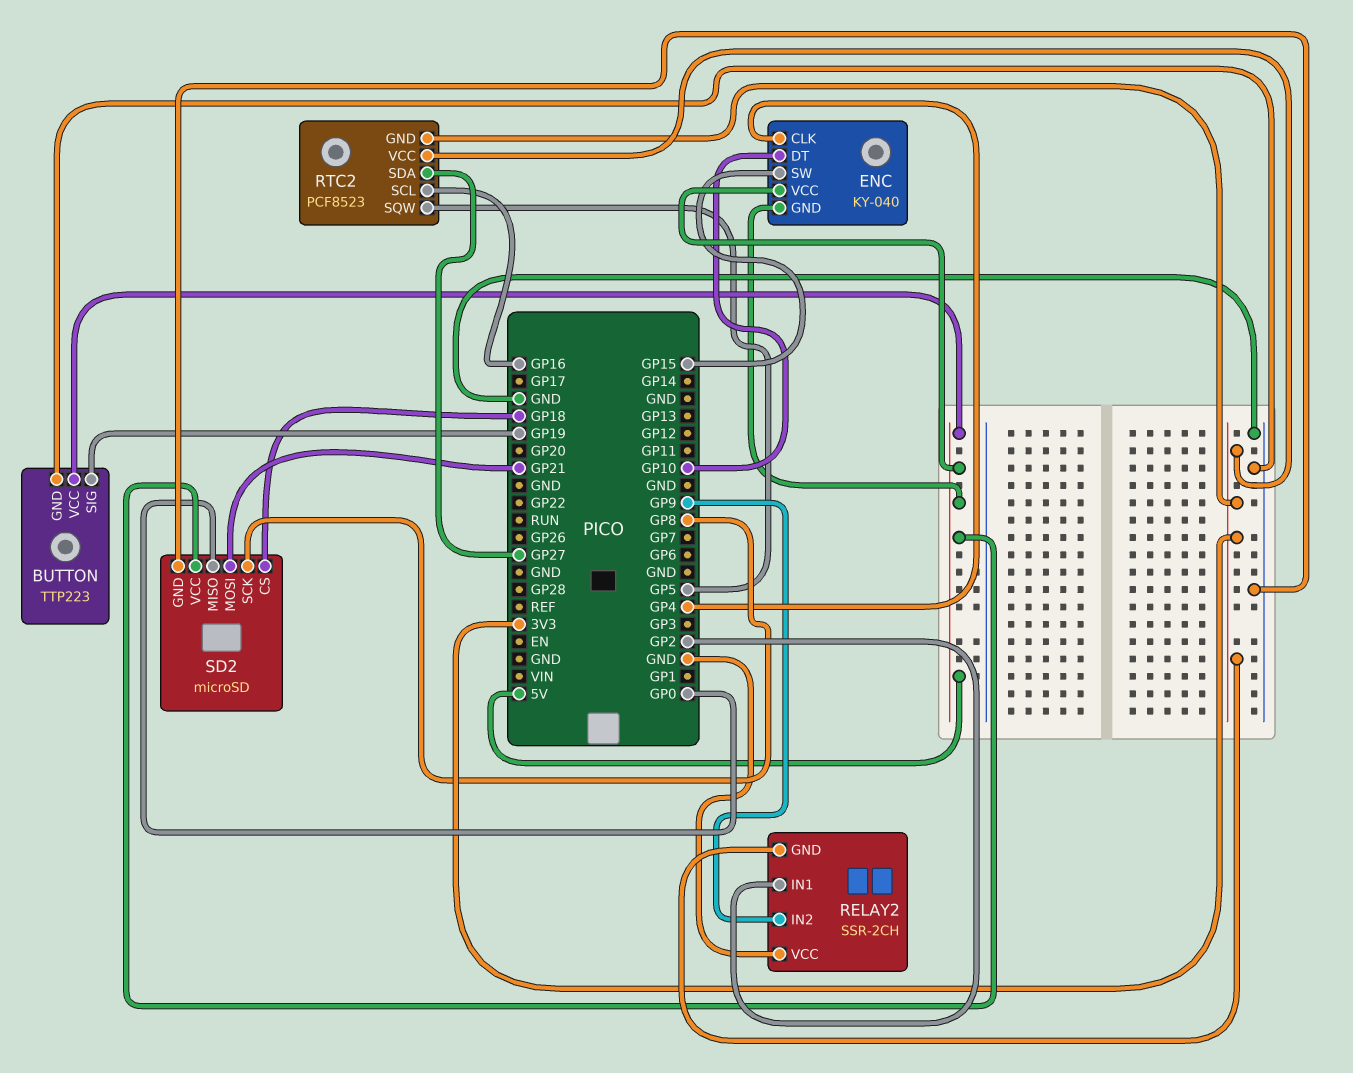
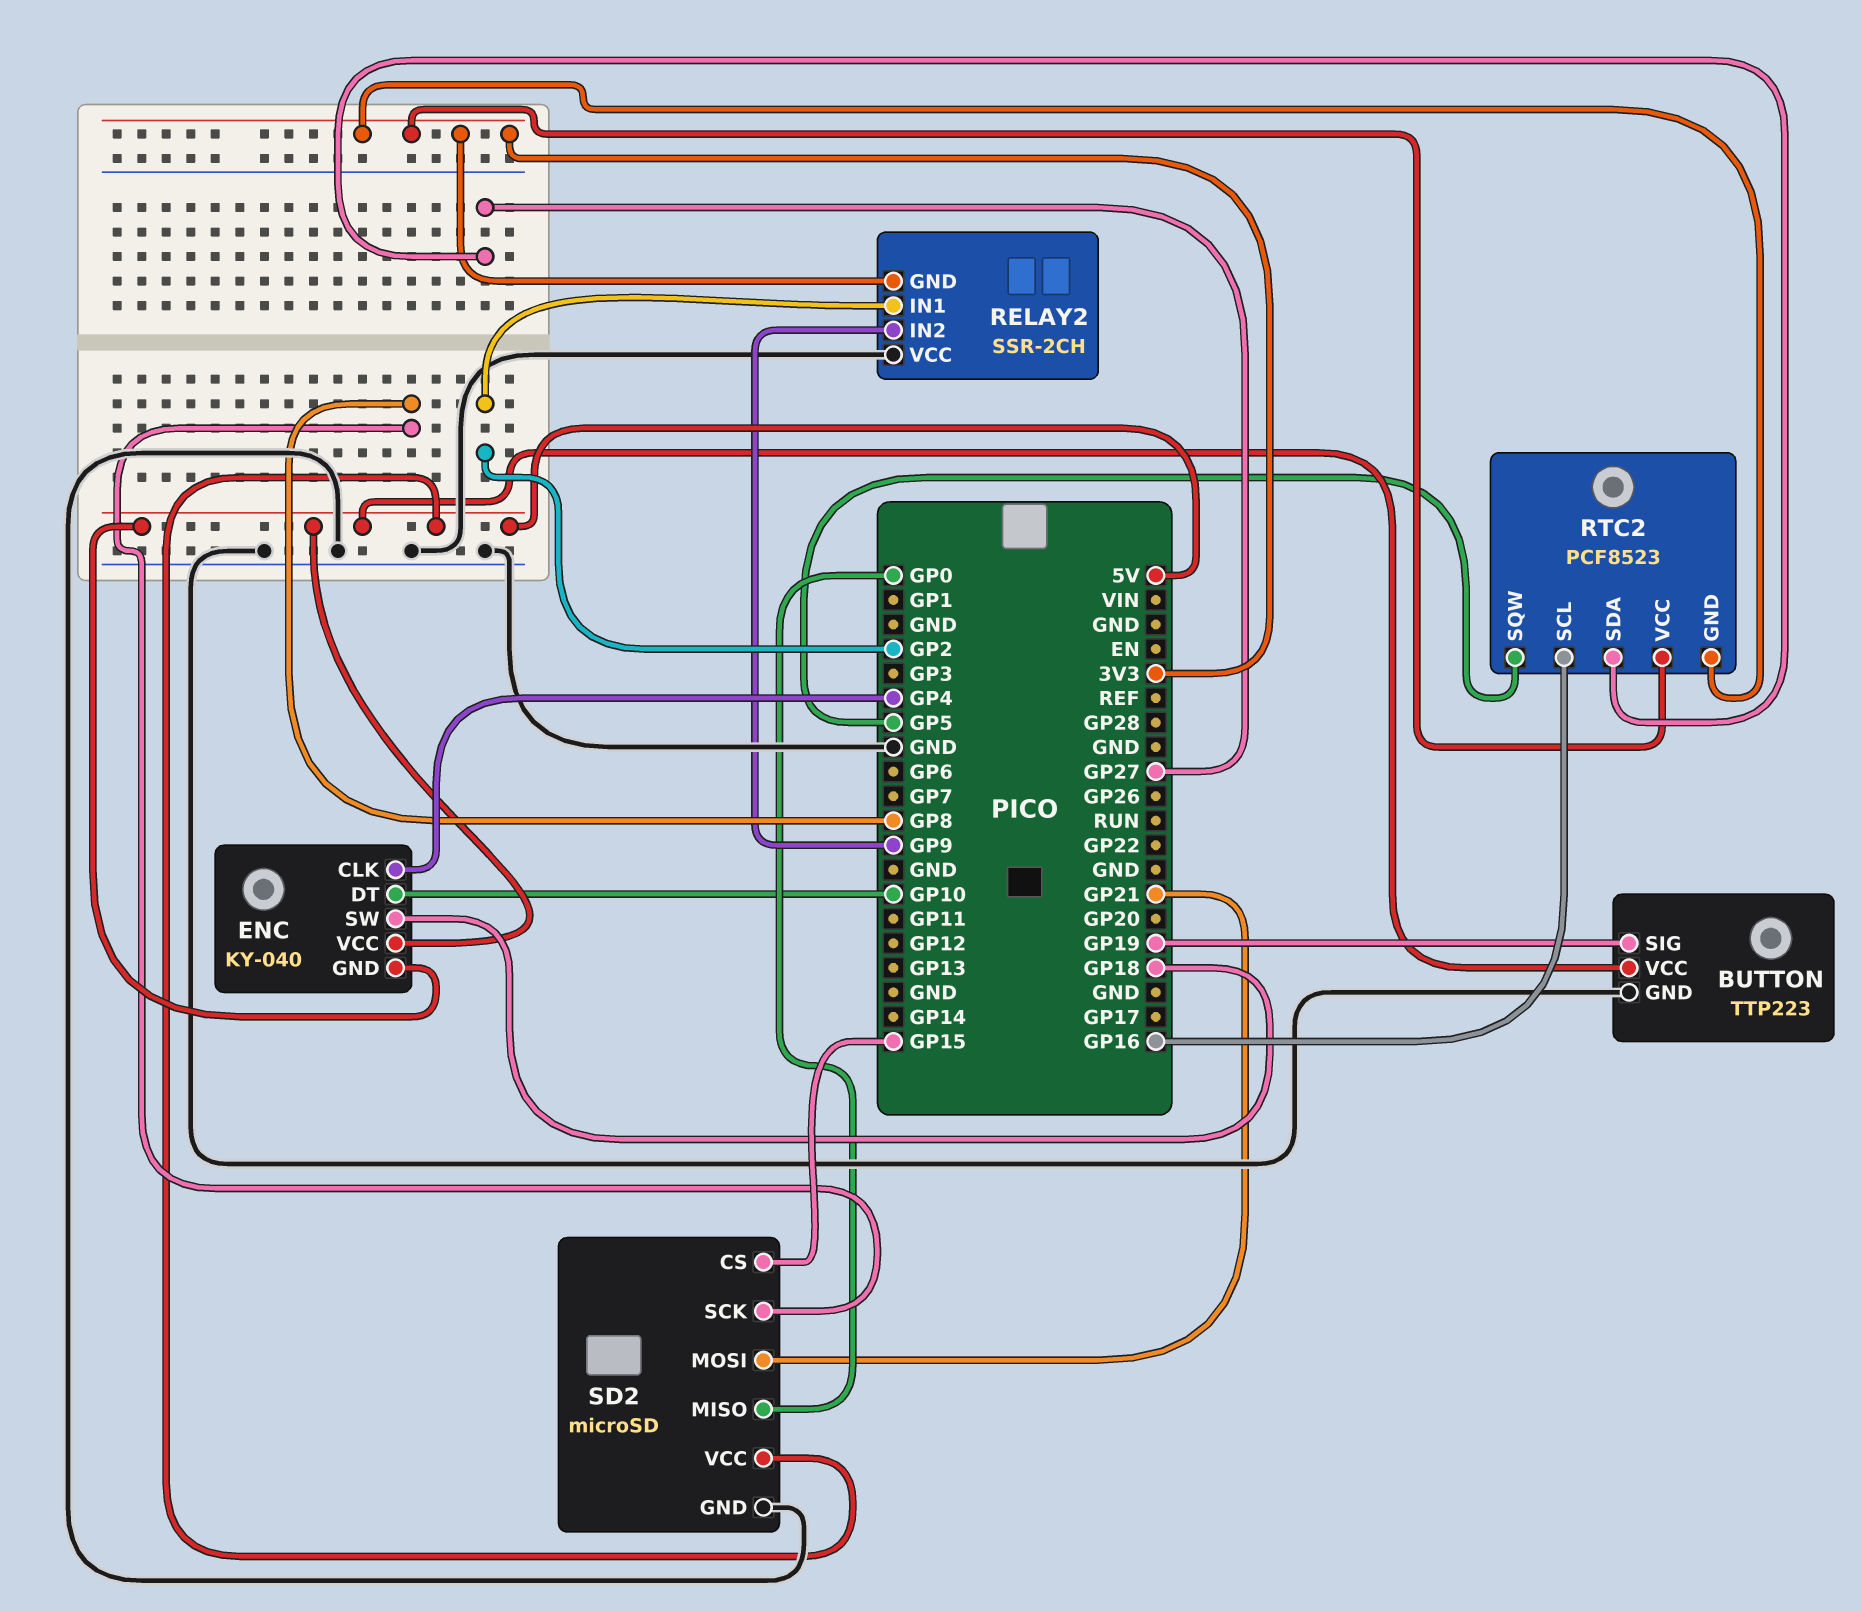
ENC pin SW: GP15 -> GP18
SD2 pin CS: GP18 -> GP15

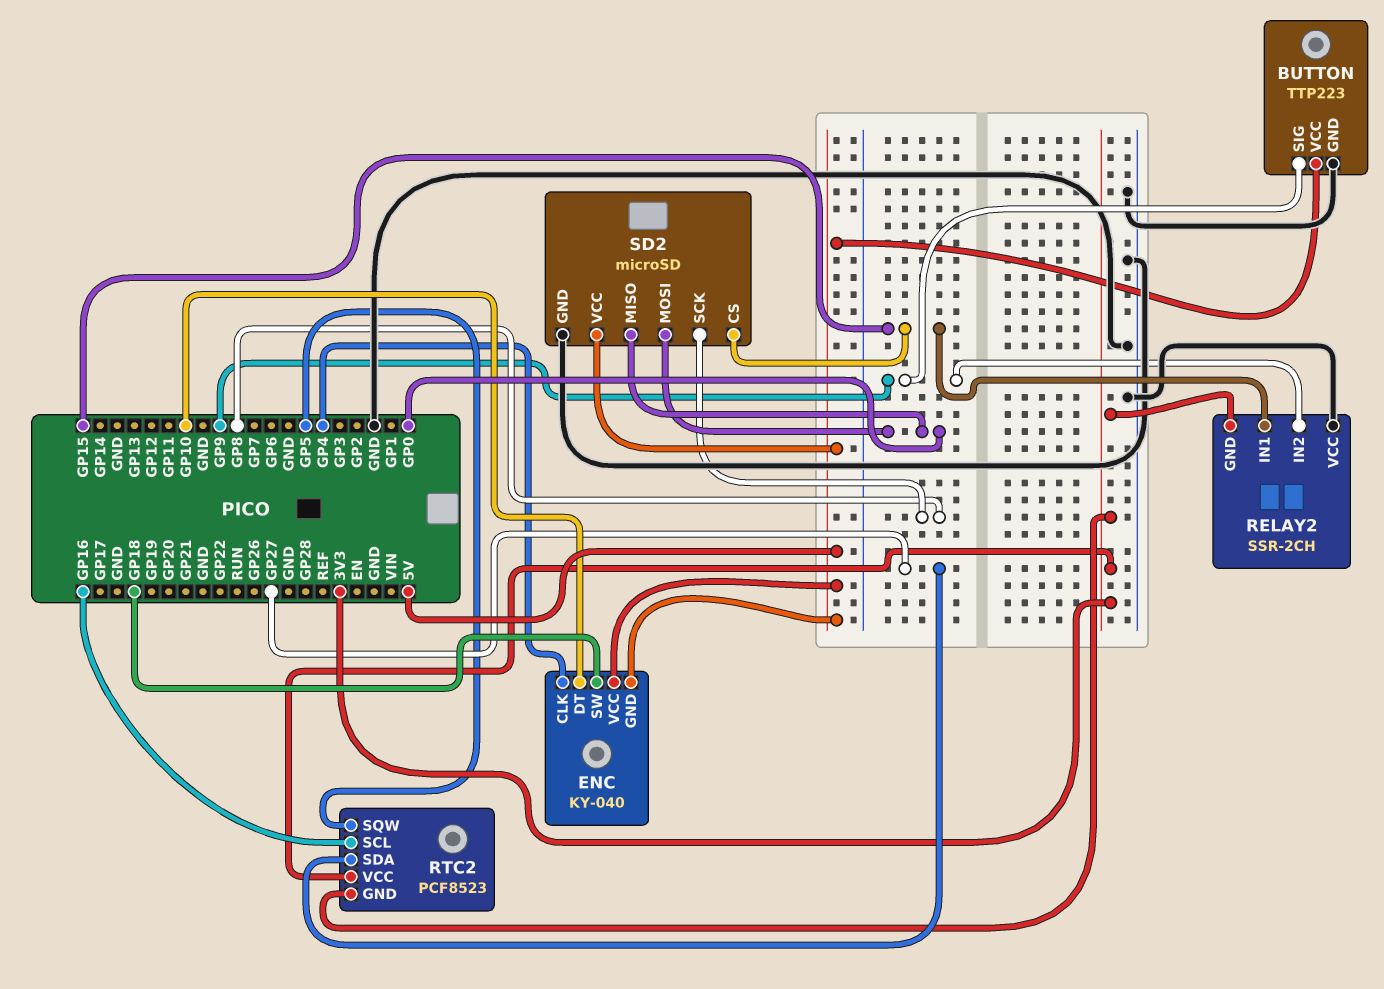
BUTTON pin SIG: GP19 -> GP9
RELAY2 pin IN1: GP2 -> GP15
SD2 pin MOSI: GP21 -> GP0

